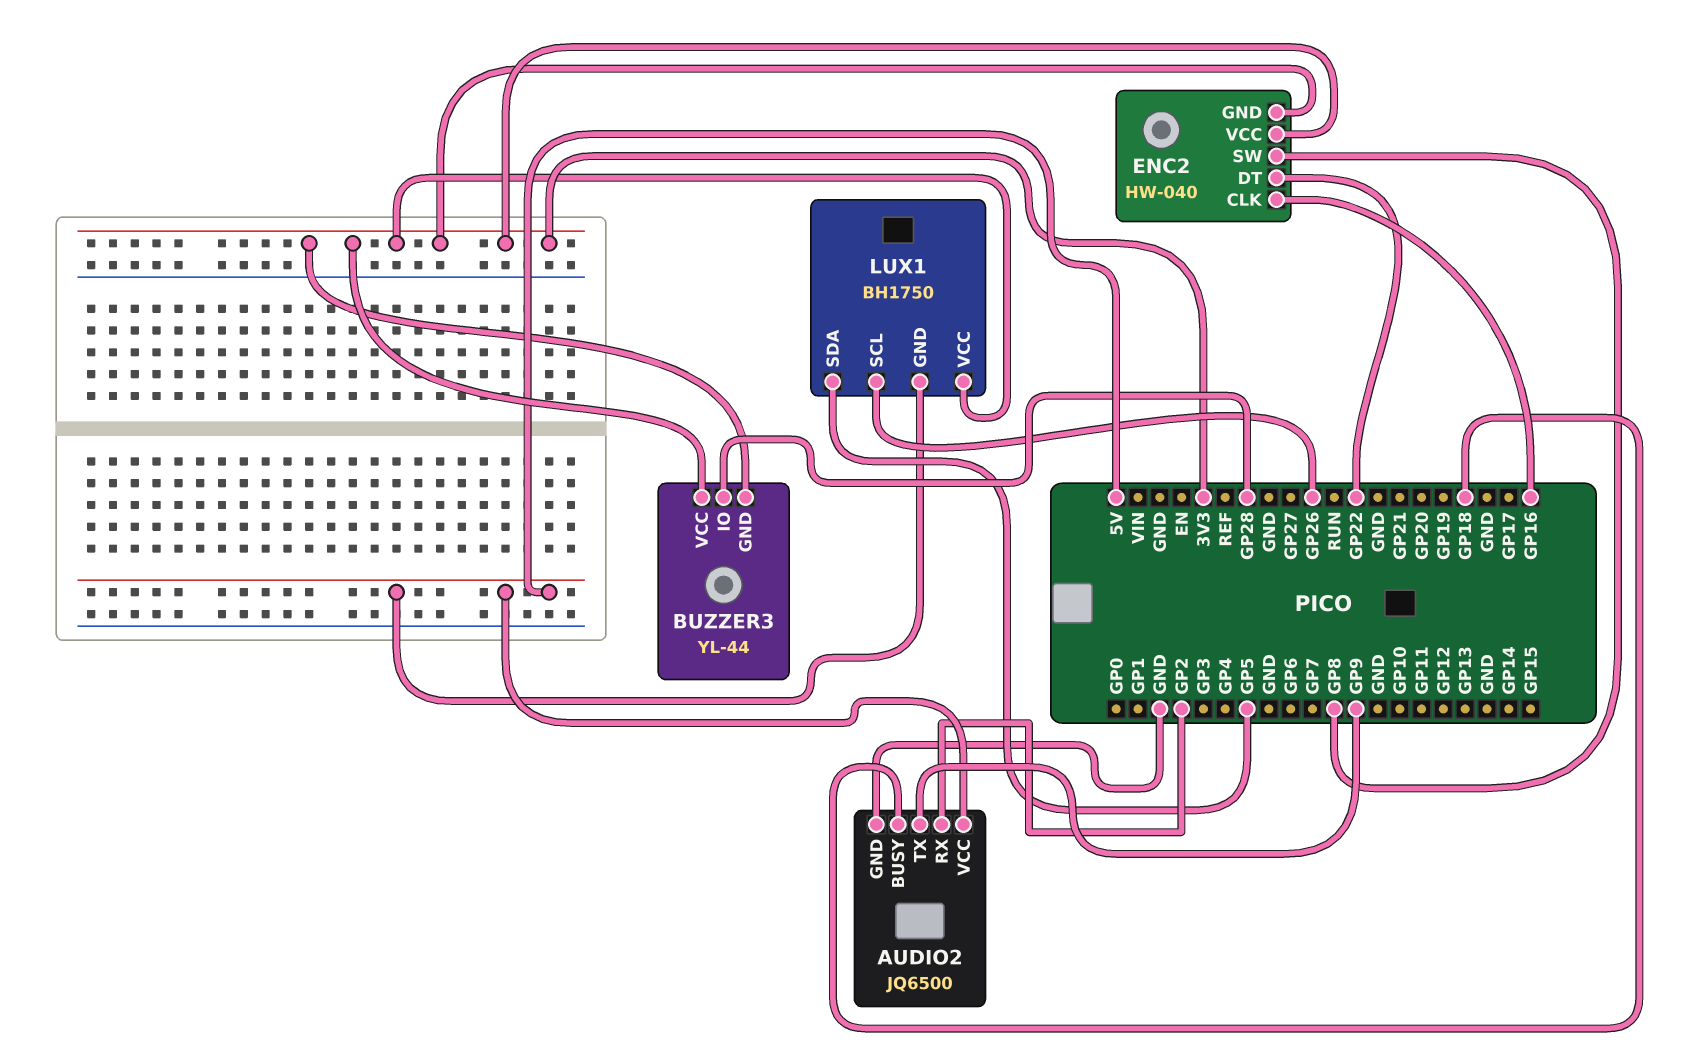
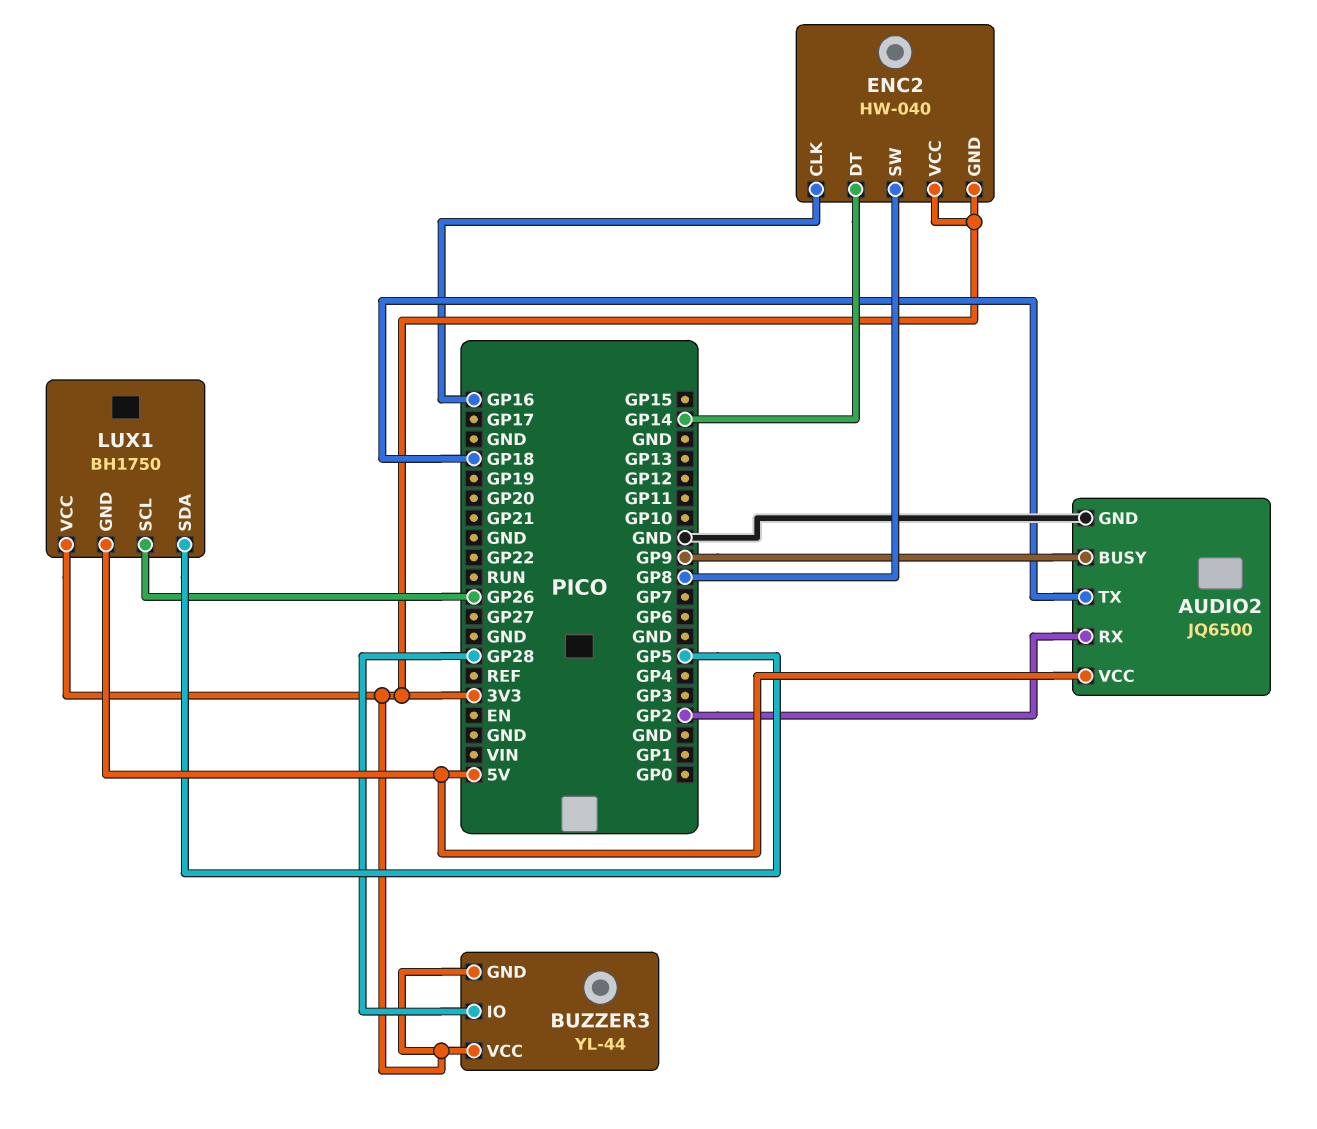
AUDIO2 pin BUSY: GP18 -> GP9
AUDIO2 pin TX: GP9 -> GP18
ENC2 pin DT: GP22 -> GP14

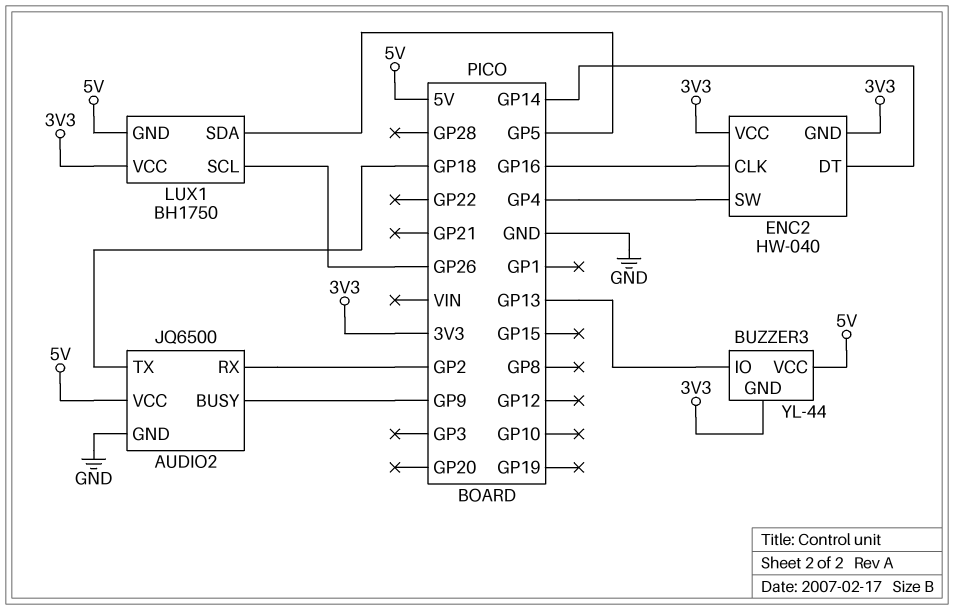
BUZZER3 pin IO: GP28 -> GP13
BUZZER3 pin VCC: 3V3 -> 5V
ENC2 pin SW: GP8 -> GP4

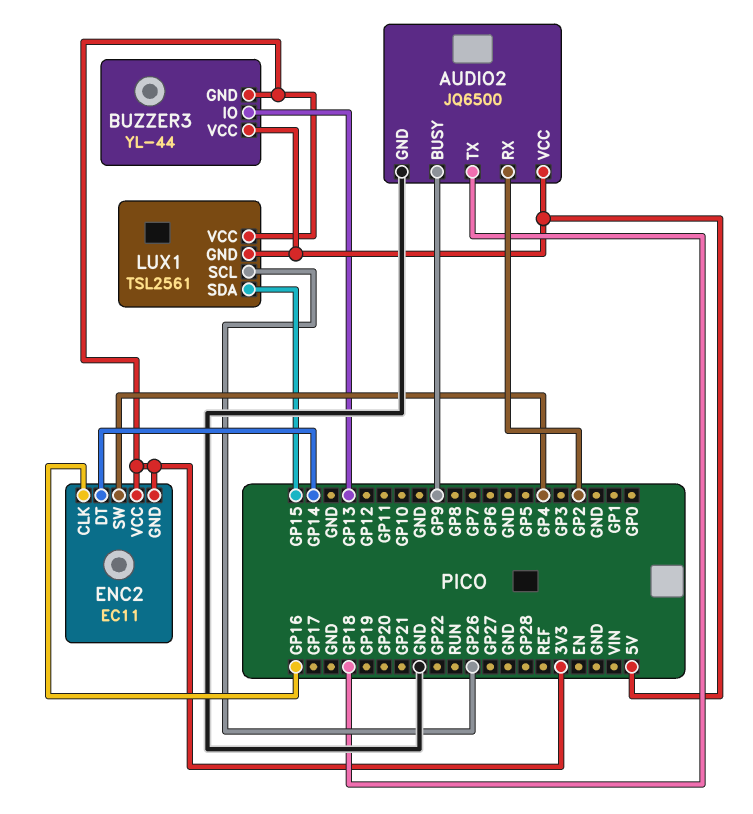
ENC2: HW-040 -> EC11
LUX1: BH1750 -> TSL2561
LUX1 pin SDA: GP5 -> GP15

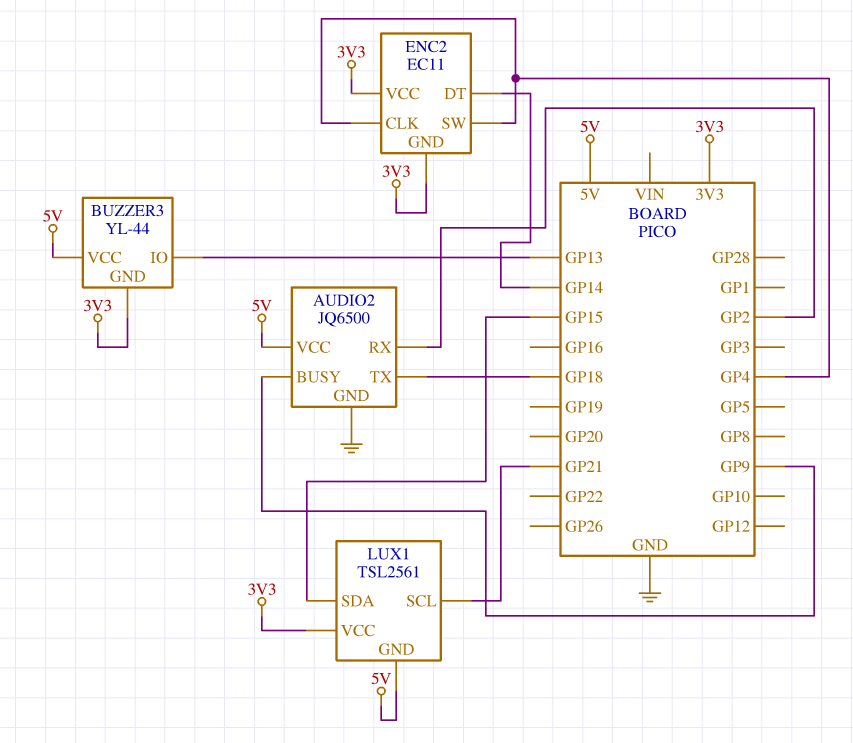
ENC2 pin CLK: GP16 -> GP4
LUX1 pin SCL: GP26 -> GP21

